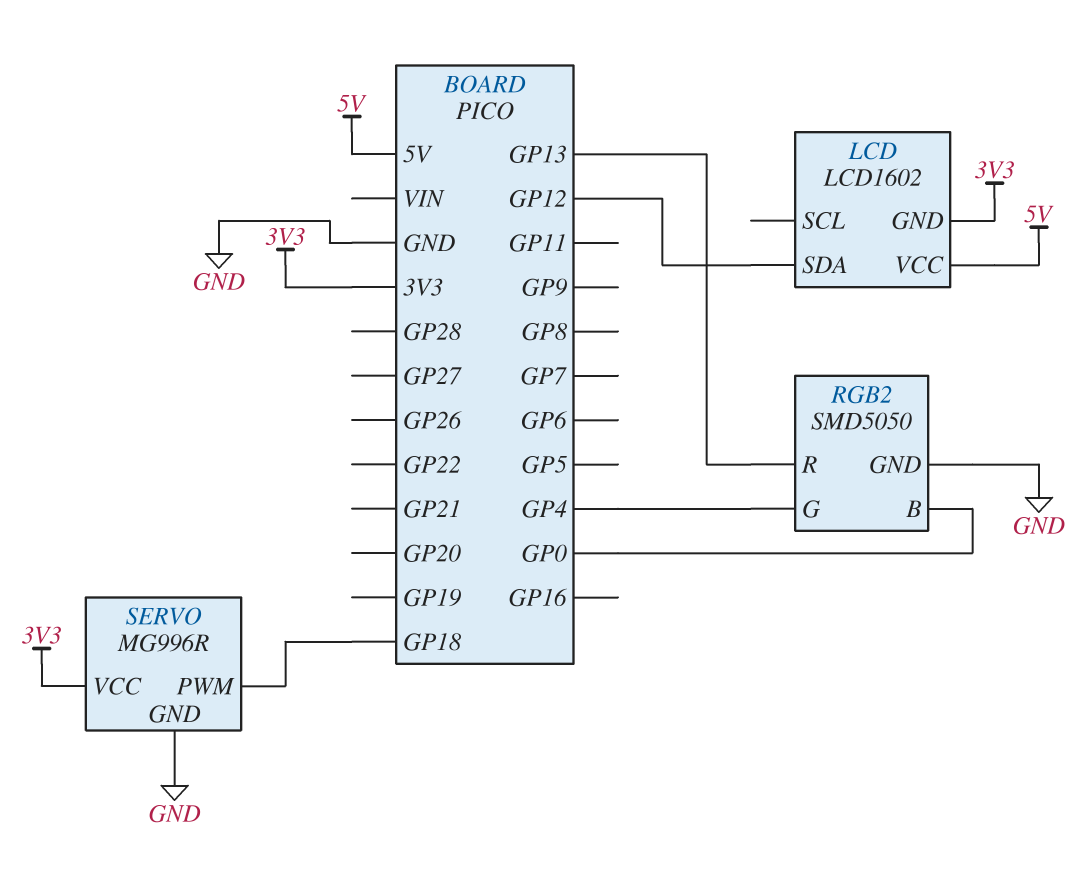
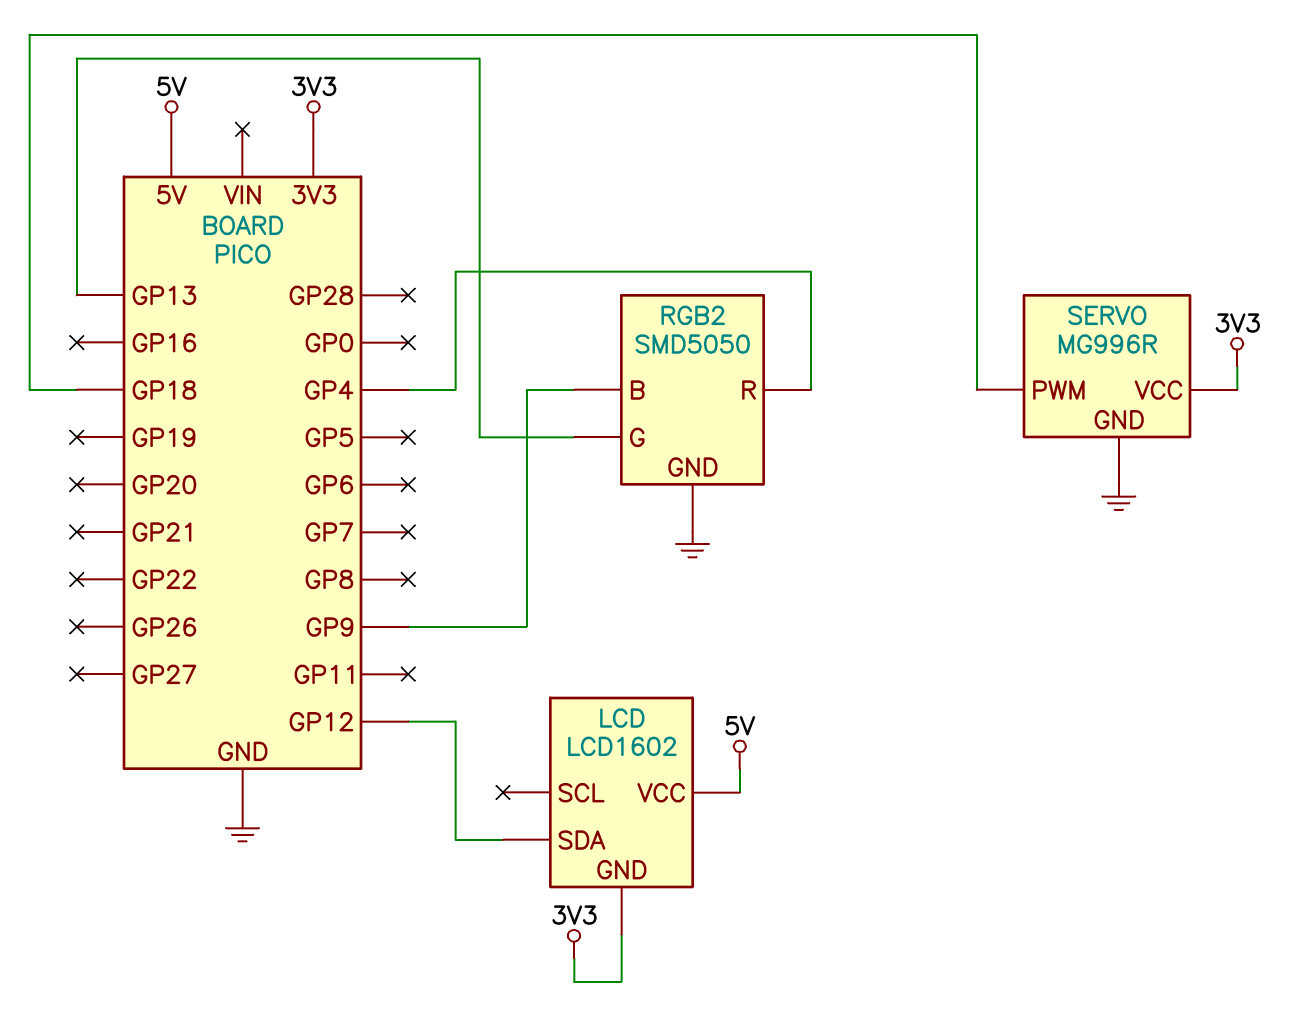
RGB2 pin B: GP0 -> GP9
RGB2 pin G: GP4 -> GP13
RGB2 pin R: GP13 -> GP4

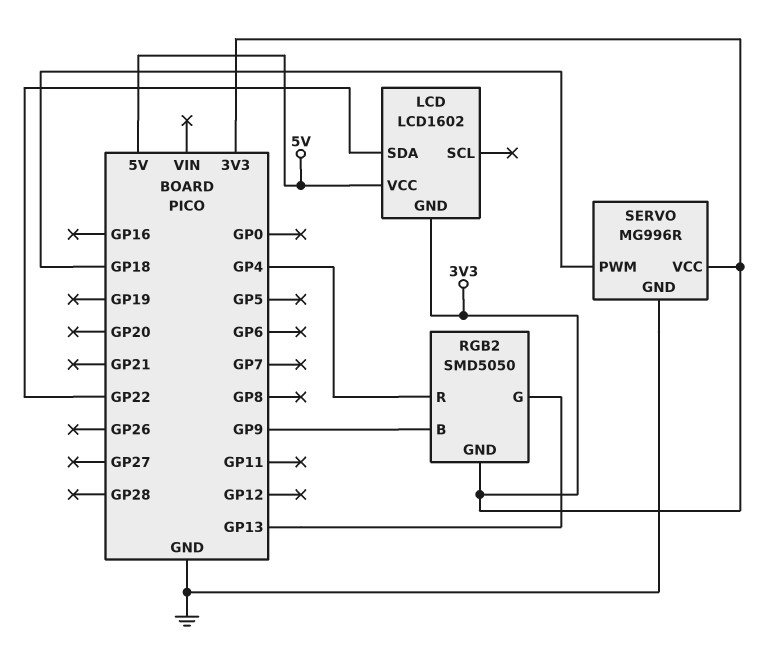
LCD pin SDA: GP12 -> GP22
RGB2 pin GND: GND -> 3V3

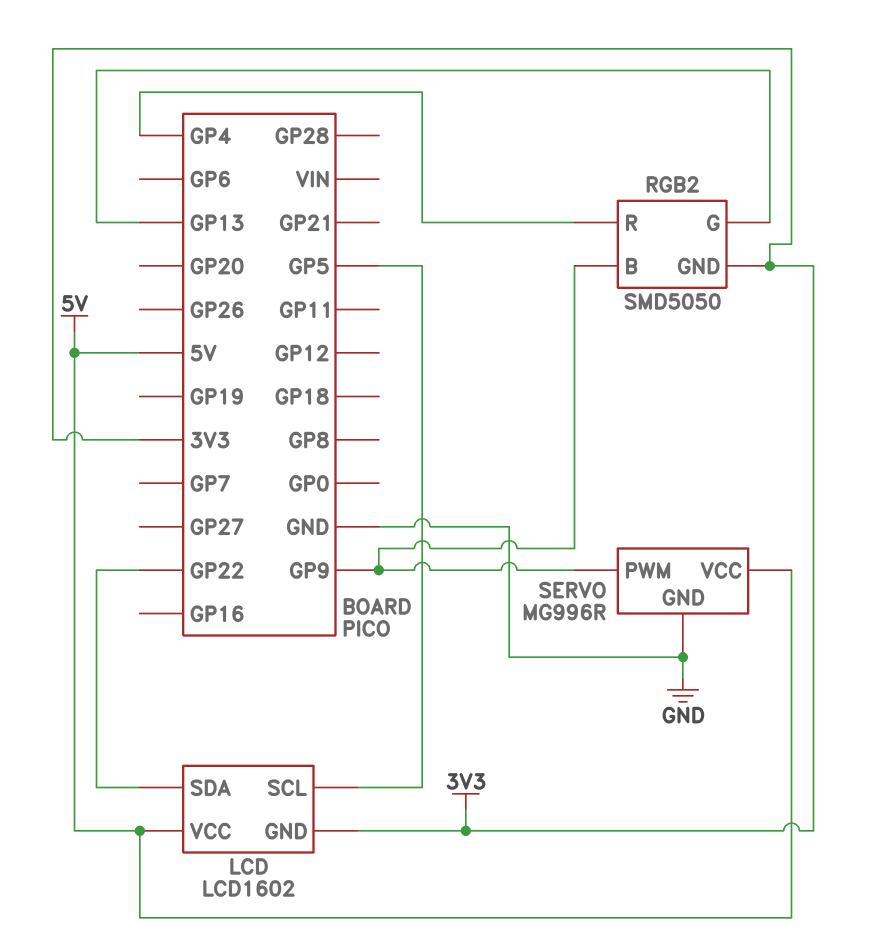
LCD pin SCL: none -> GP5
SERVO pin PWM: GP18 -> GP9
SERVO pin VCC: 3V3 -> 5V

